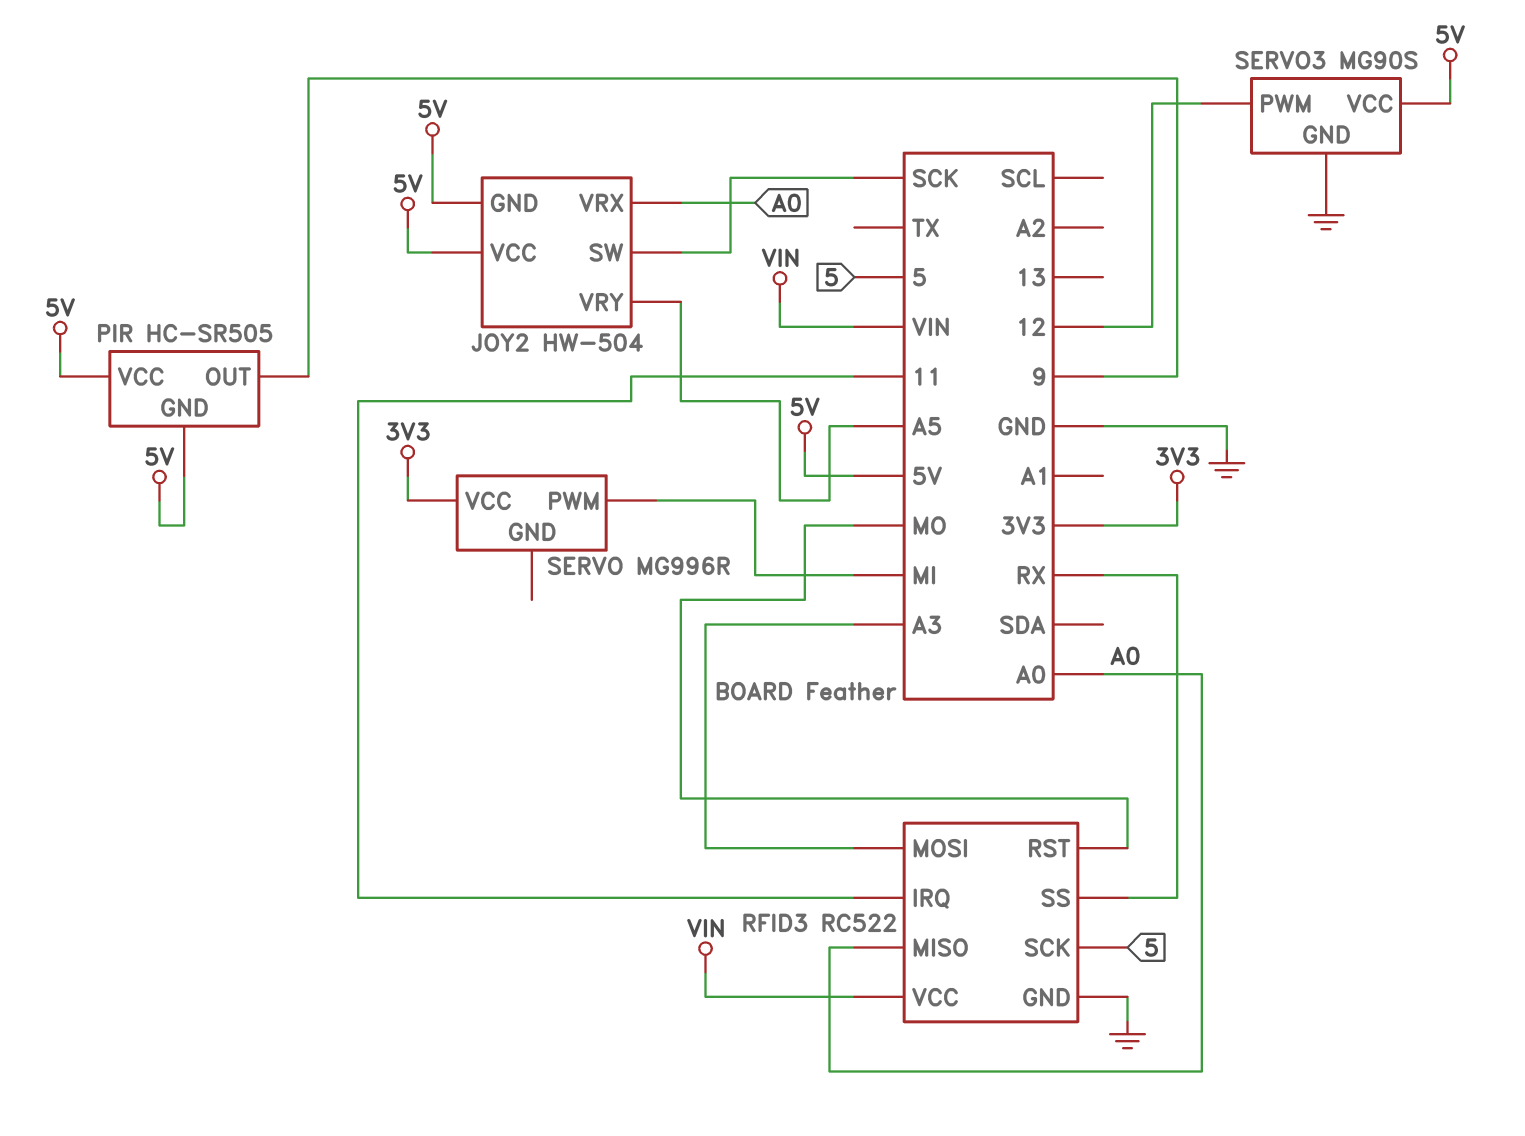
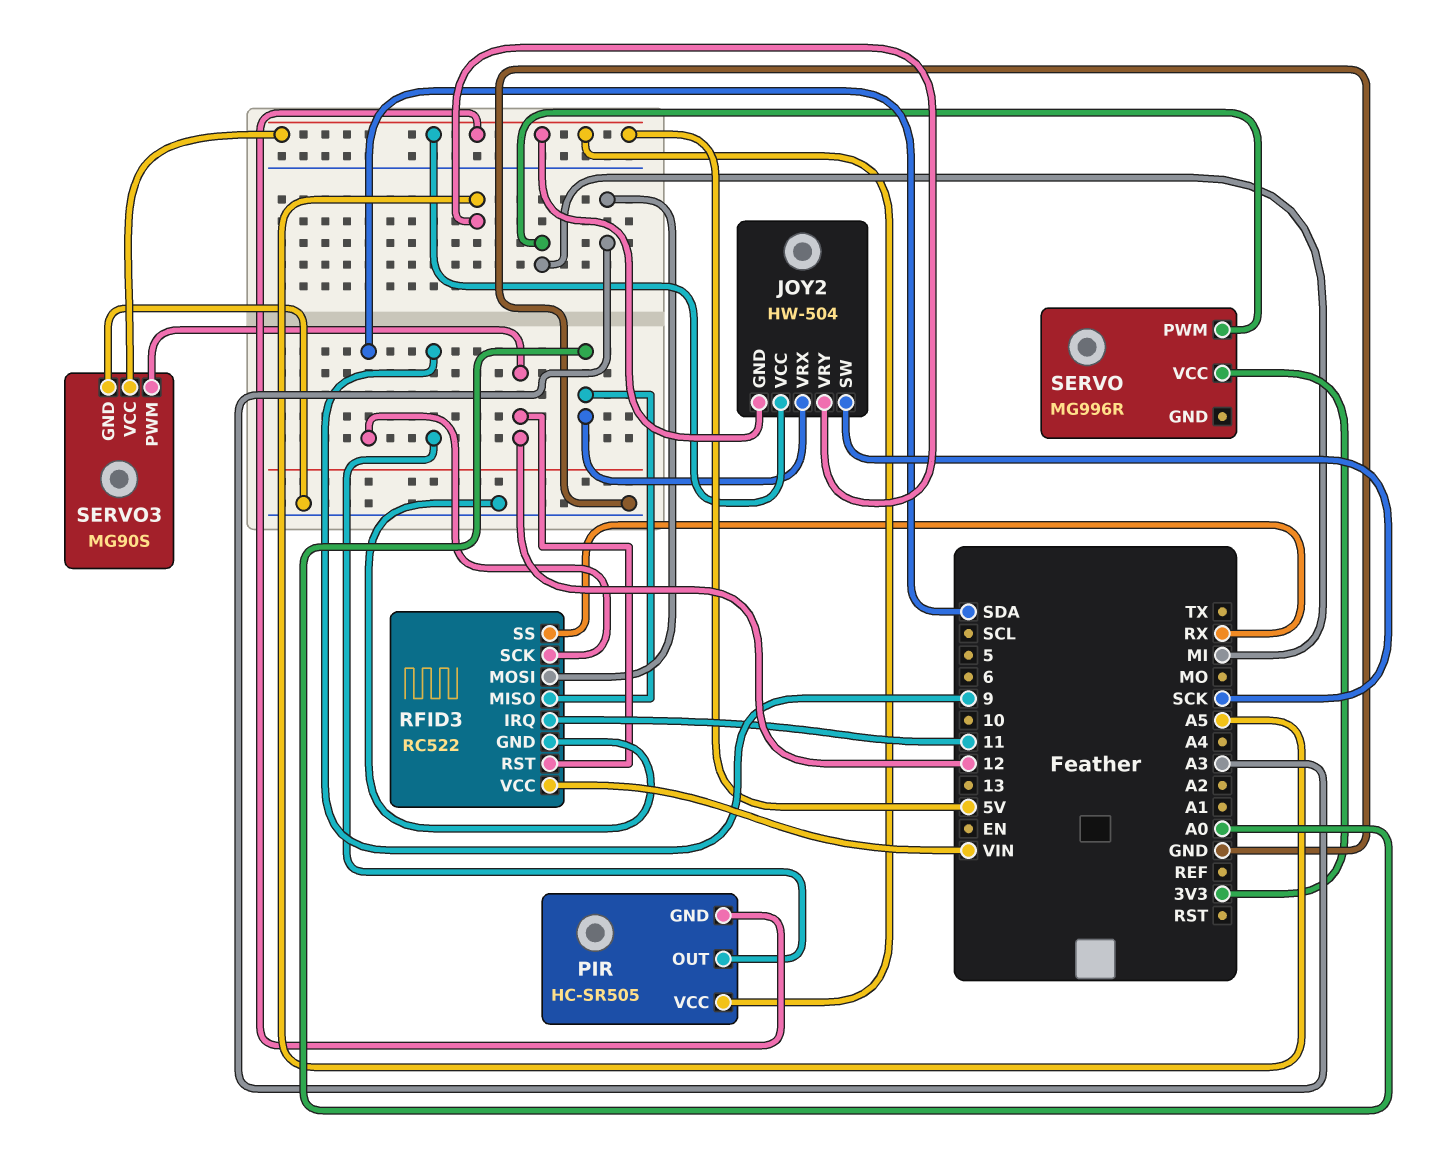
RFID3 pin RST: MO -> 12
RFID3 pin SCK: 5 -> SDA

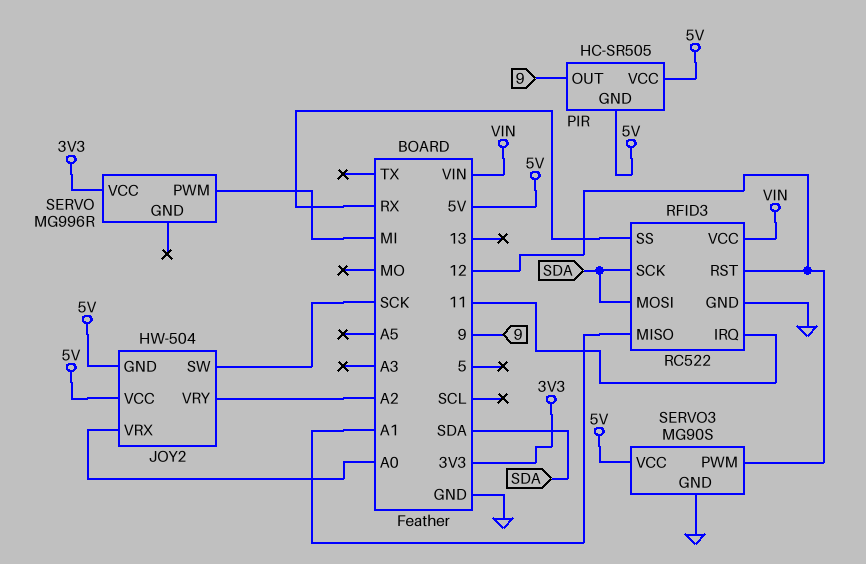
JOY2 pin VRY: A5 -> A2
RFID3 pin MISO: A0 -> A1
RFID3 pin MOSI: A3 -> SDA

